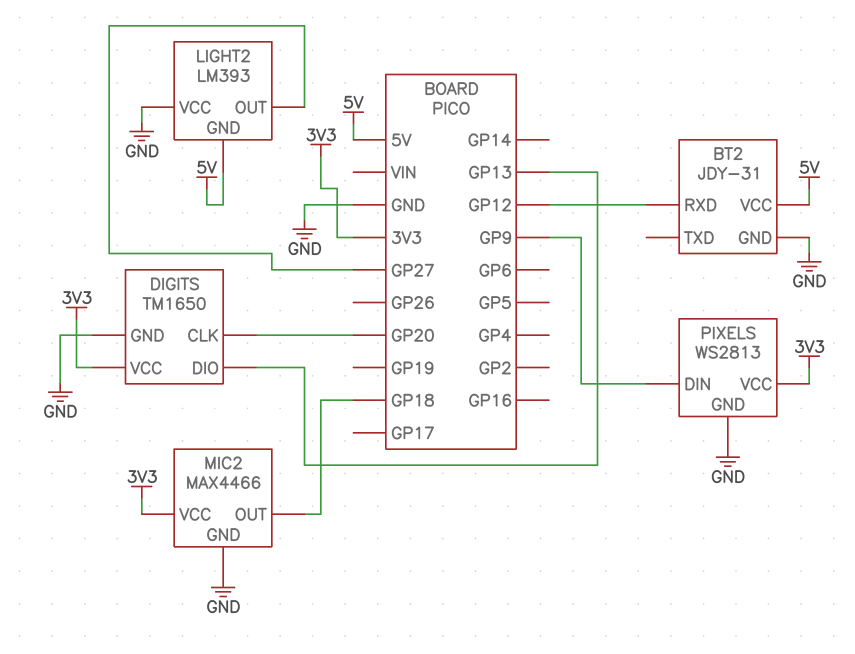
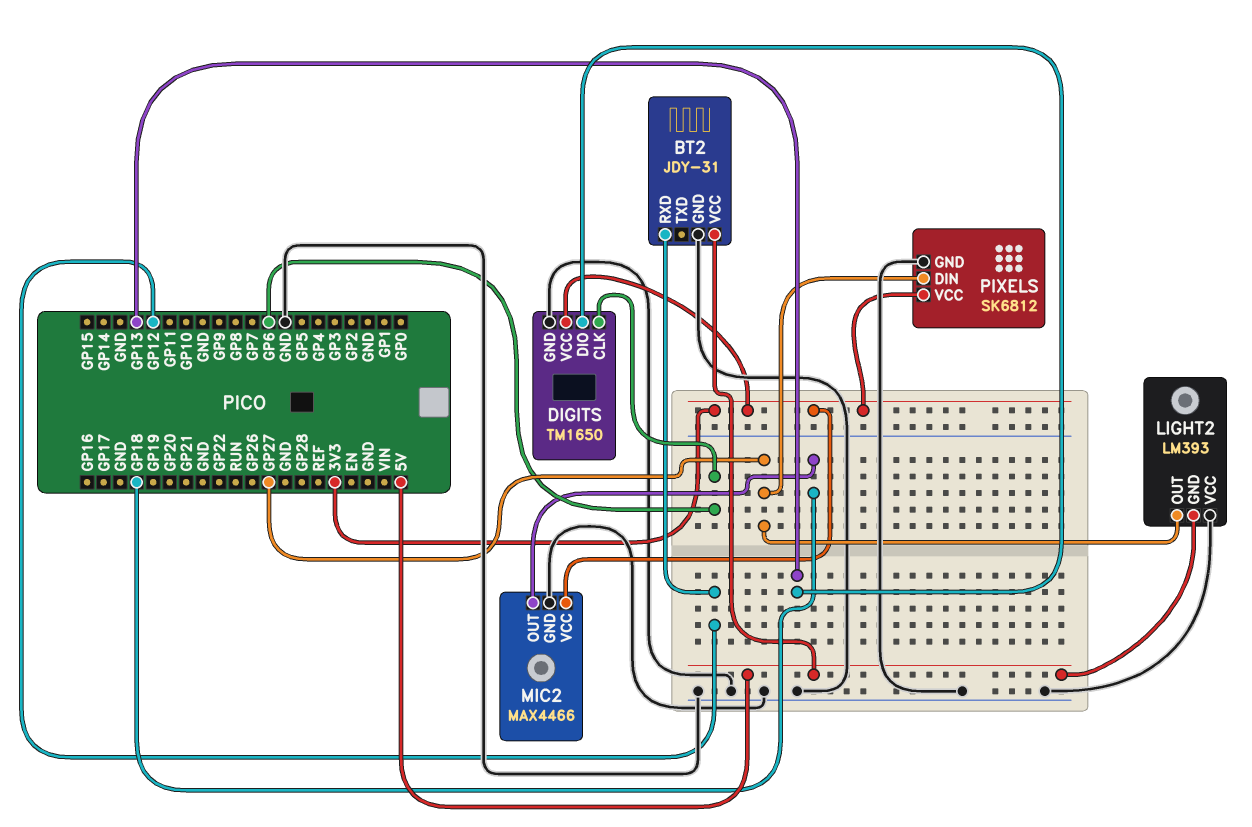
DIGITS pin CLK: GP20 -> GP6
PIXELS: WS2813 -> SK6812
PIXELS pin DIN: GP9 -> GP27

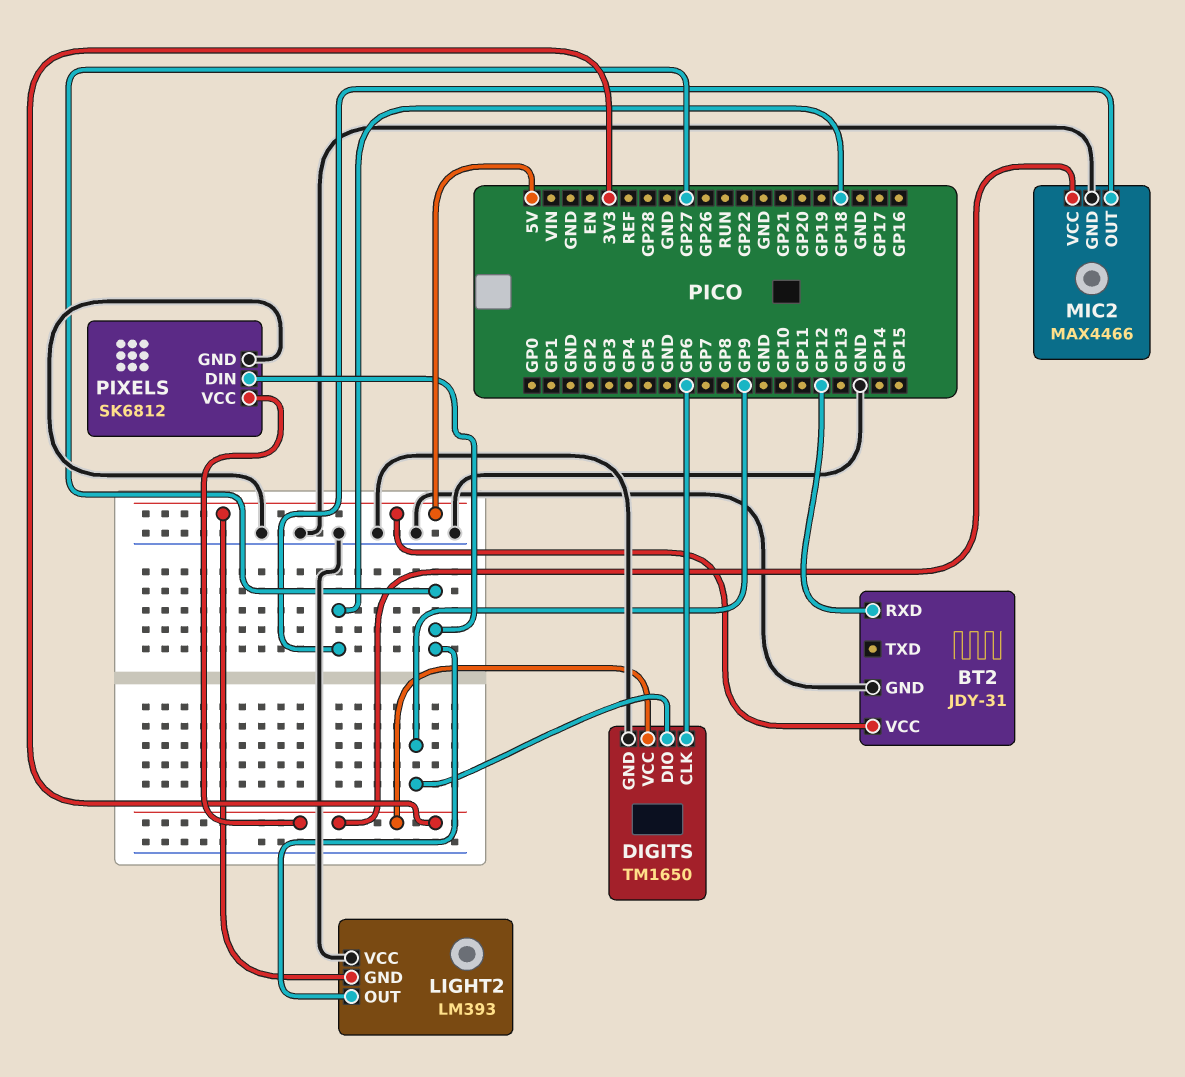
DIGITS pin DIO: GP13 -> GP9

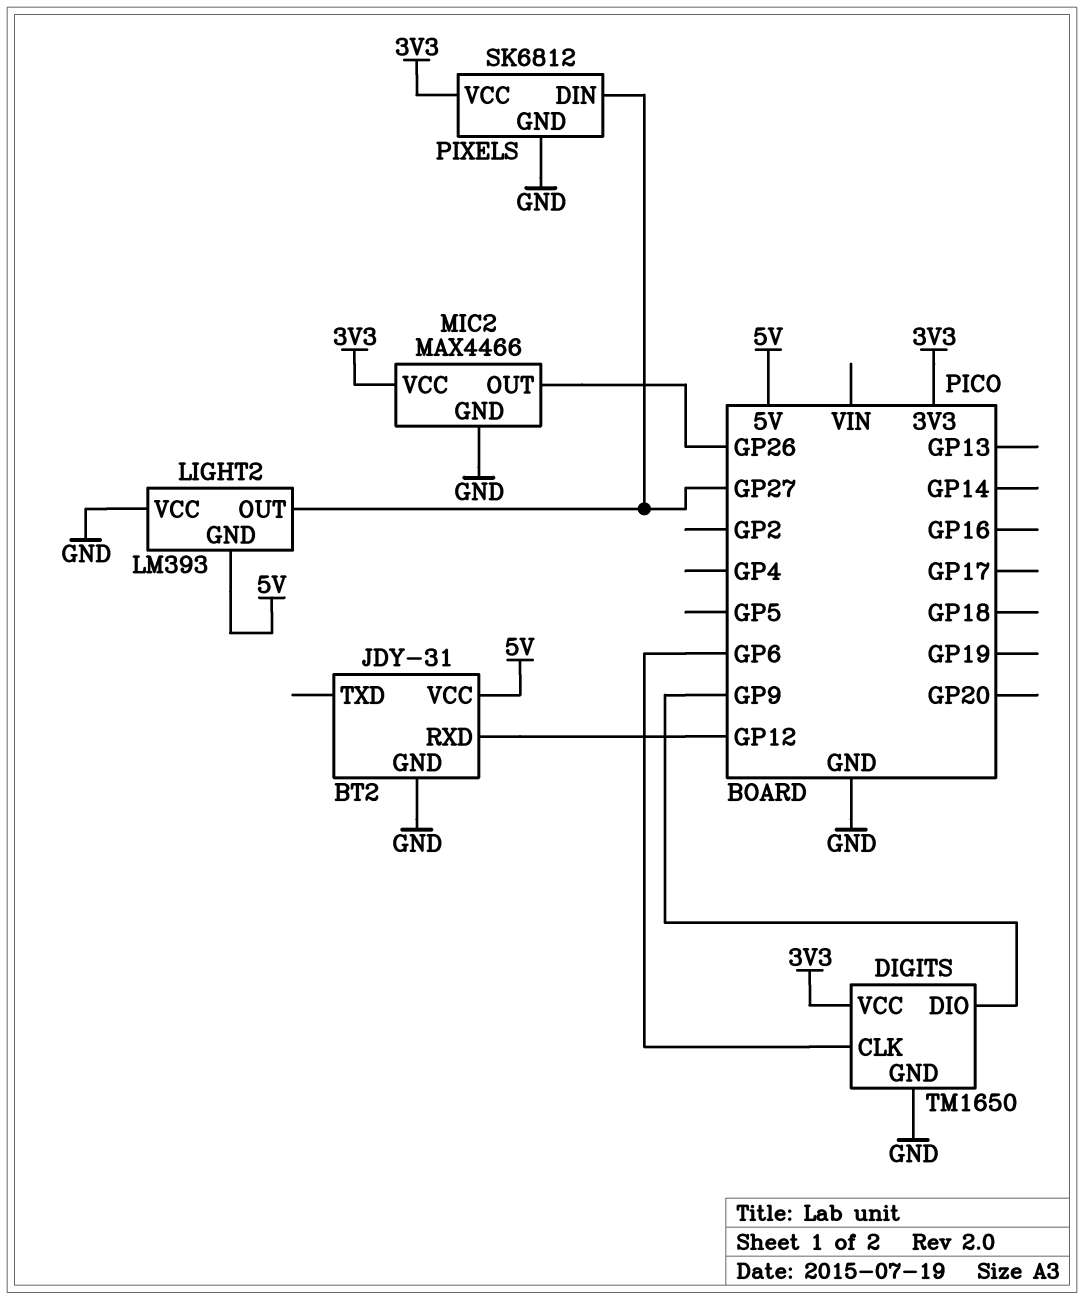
MIC2 pin OUT: GP18 -> GP26

